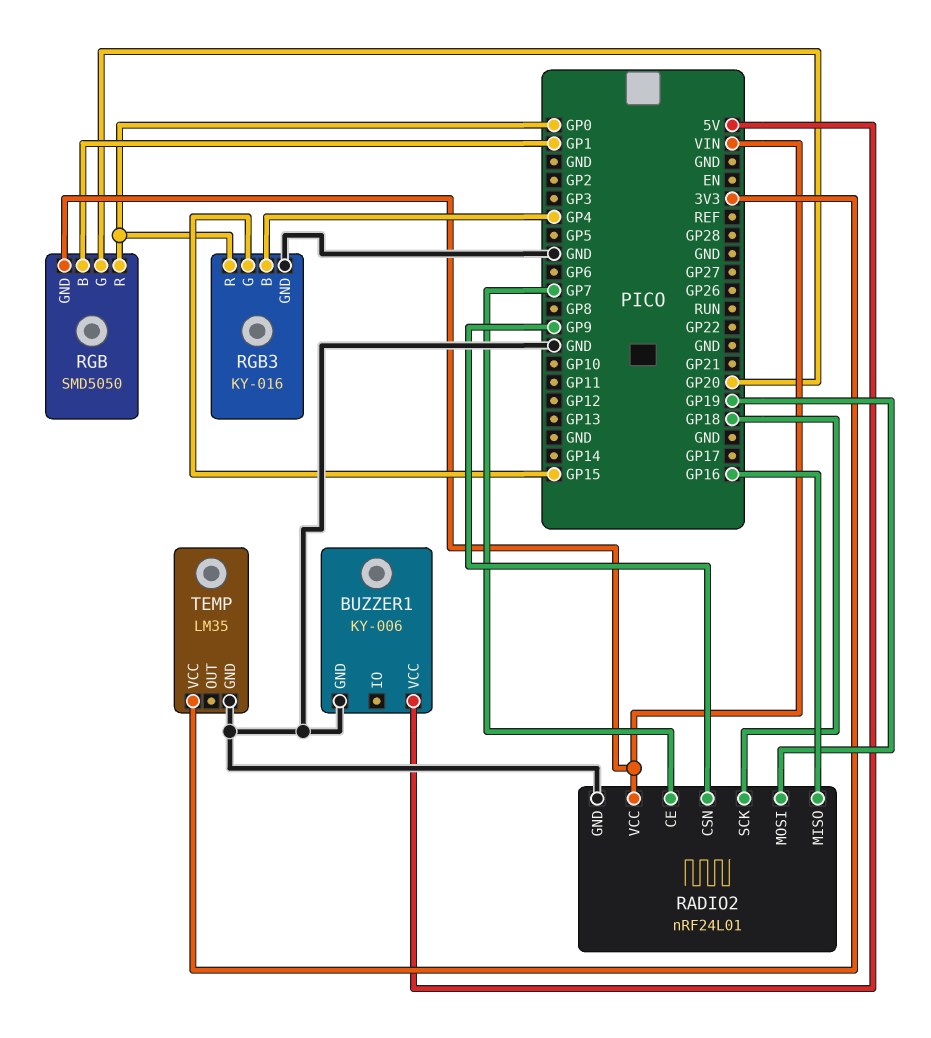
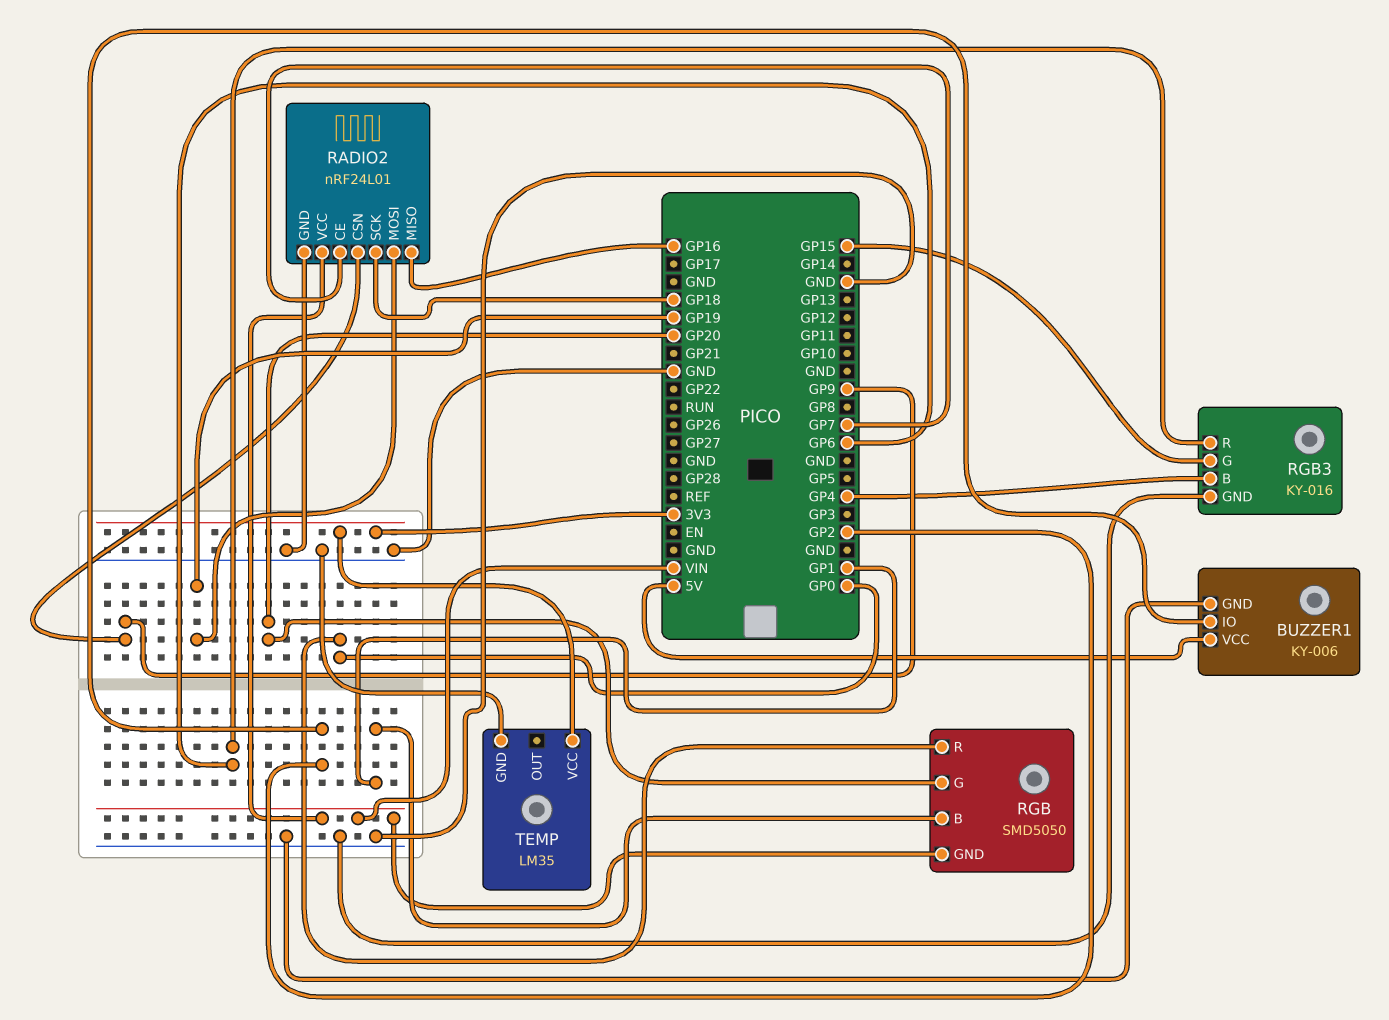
BUZZER1 pin IO: none -> GP2
RGB3 pin R: GP0 -> GP6

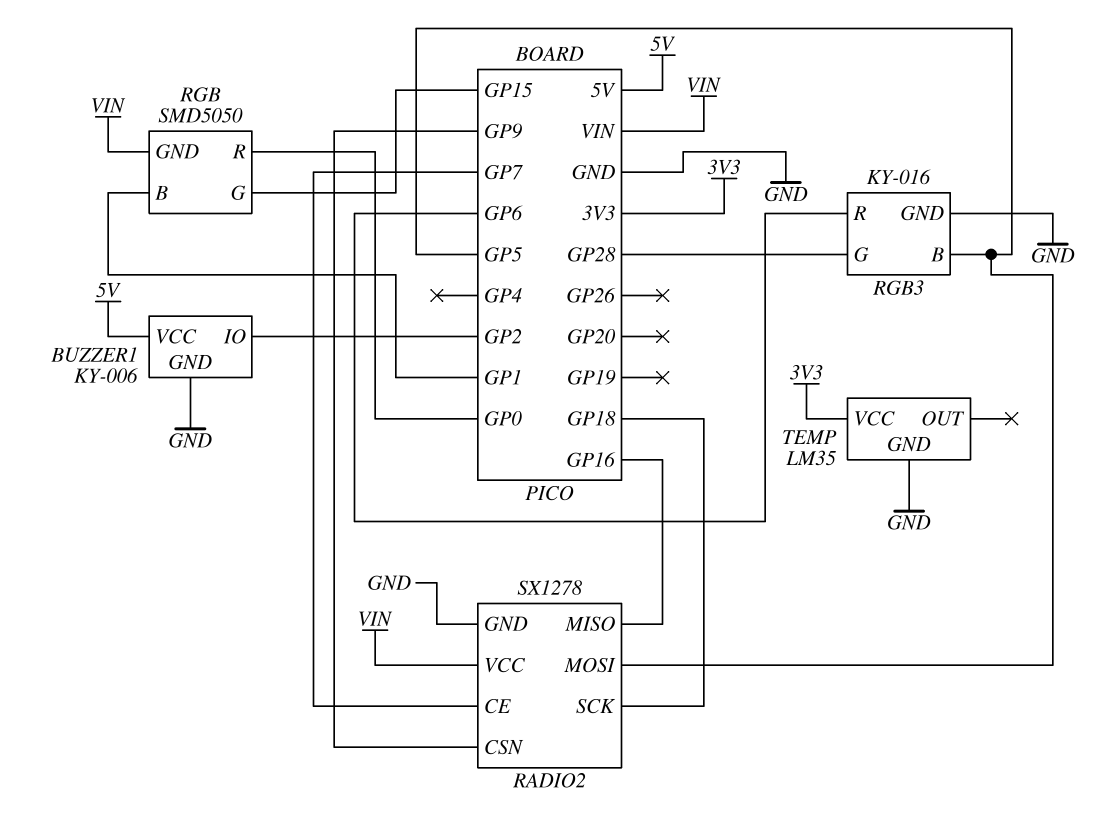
RADIO2: nRF24L01 -> SX1278
RADIO2 pin MOSI: GP19 -> GP5
RGB pin G: GP20 -> GP15
RGB3 pin B: GP4 -> GP5
RGB3 pin G: GP15 -> GP28

